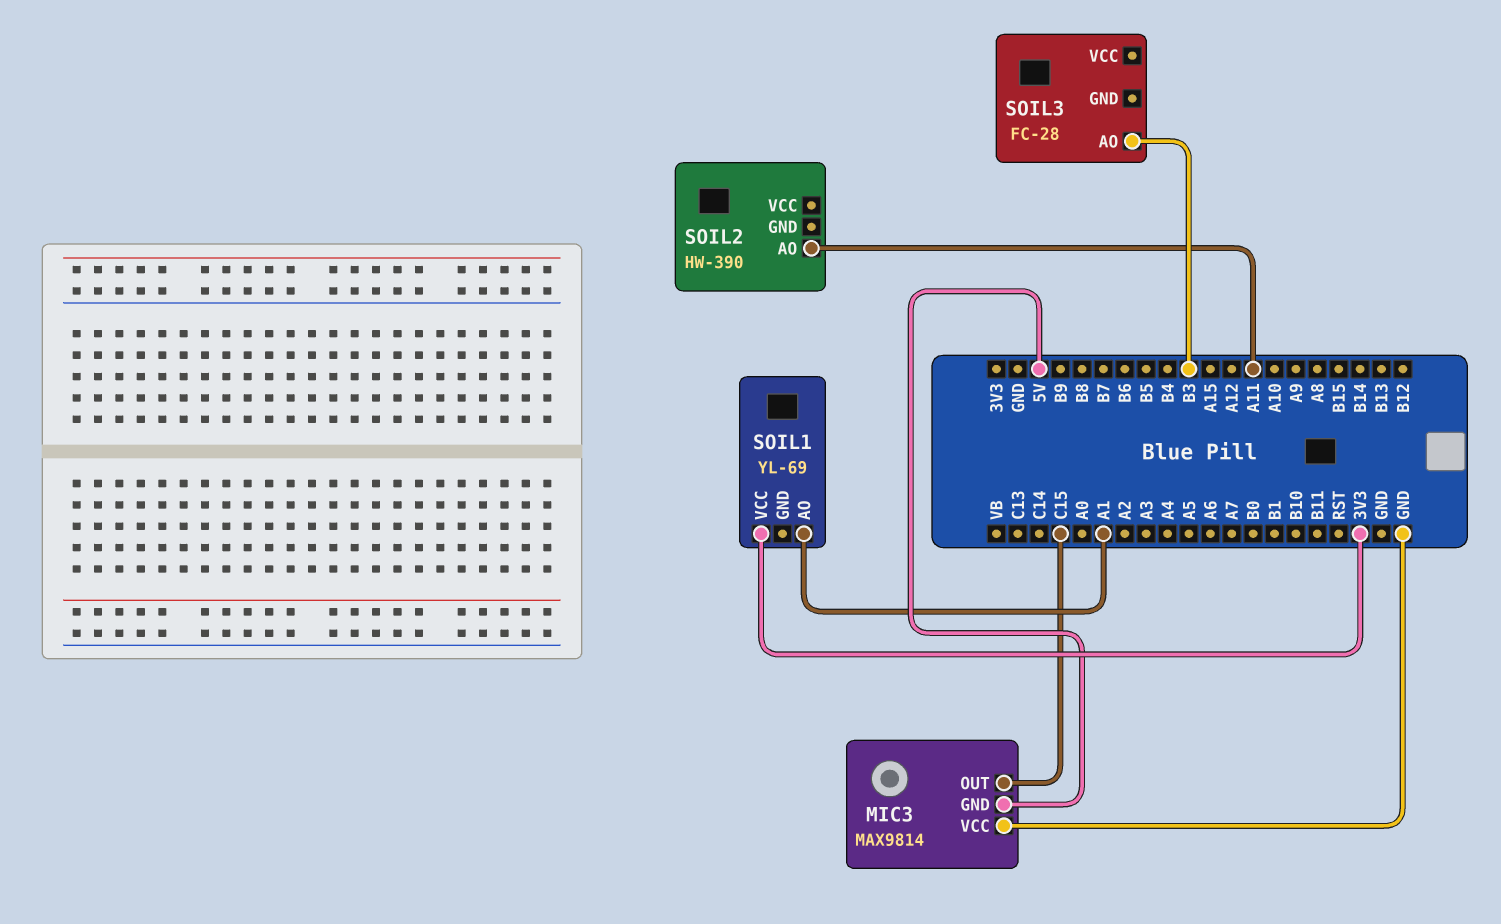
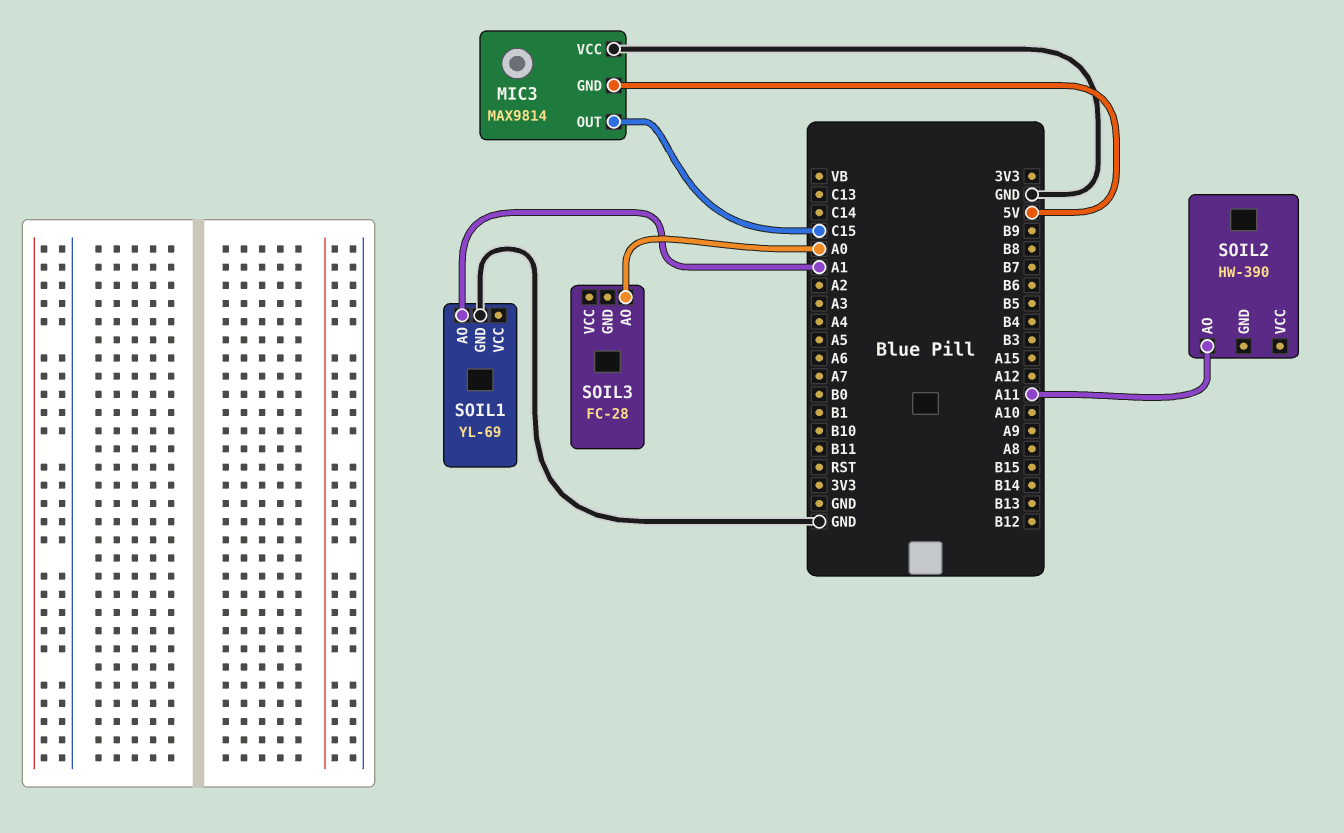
SOIL1 pin GND: none -> GND
SOIL1 pin VCC: 3V3 -> none
SOIL3 pin AO: B3 -> A0

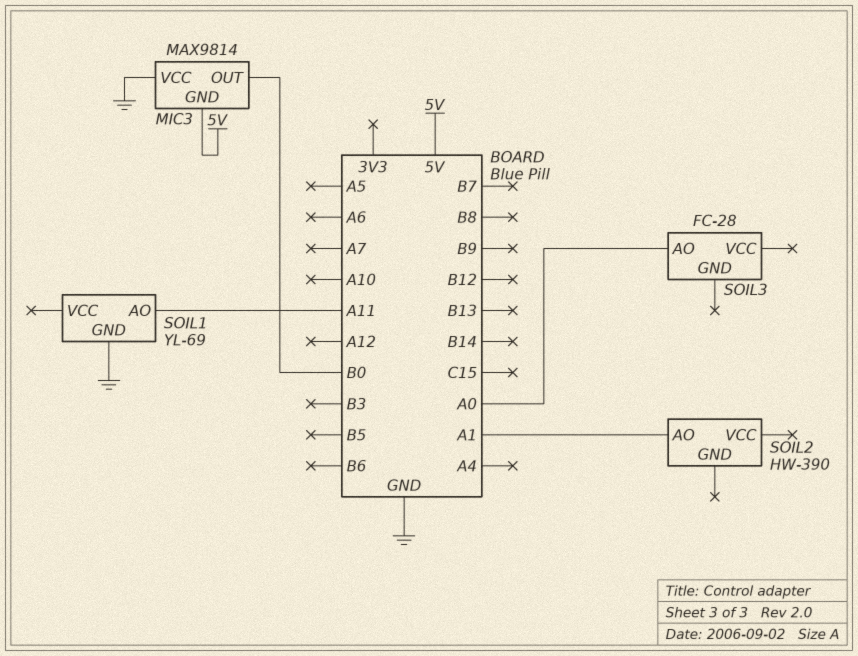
MIC3 pin OUT: C15 -> B0
SOIL1 pin AO: A1 -> A11
SOIL2 pin AO: A11 -> A1

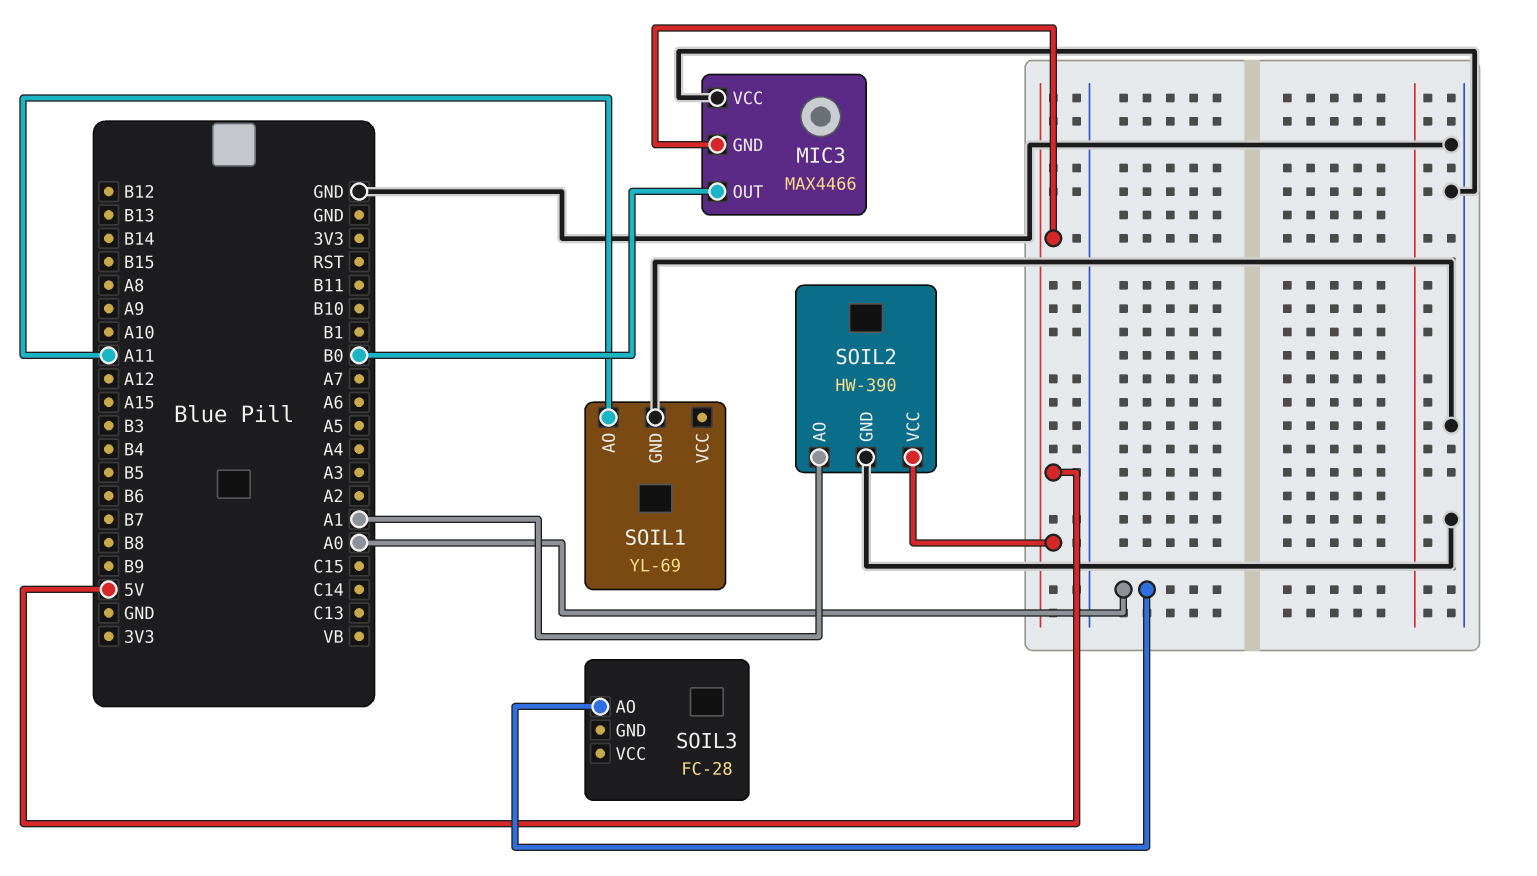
MIC3: MAX9814 -> MAX4466
SOIL2 pin GND: none -> GND
SOIL2 pin VCC: none -> 5V

